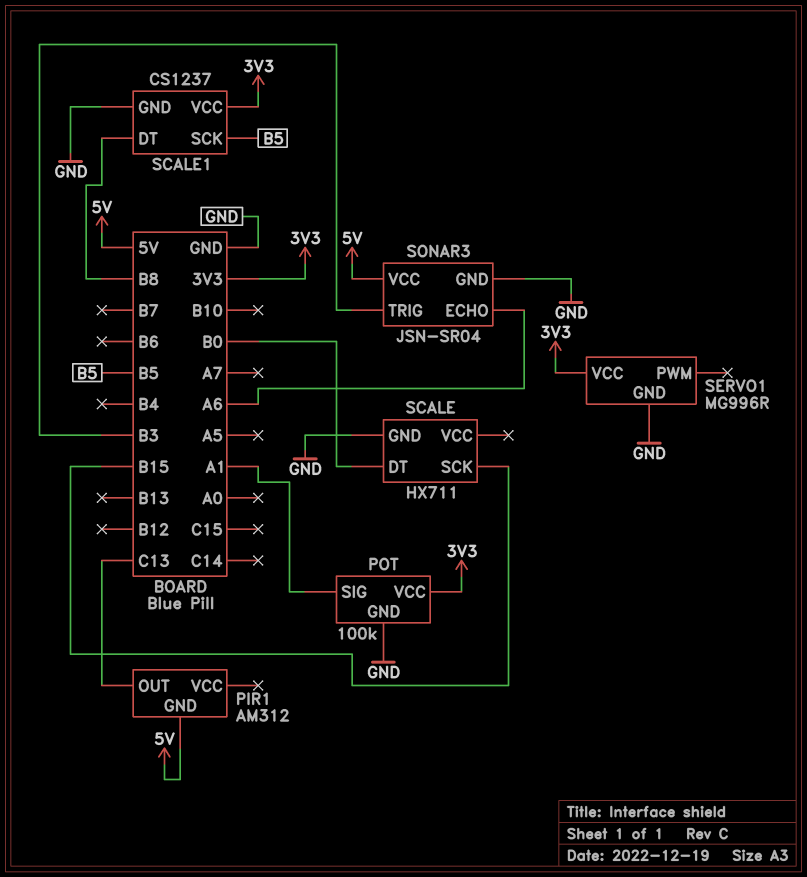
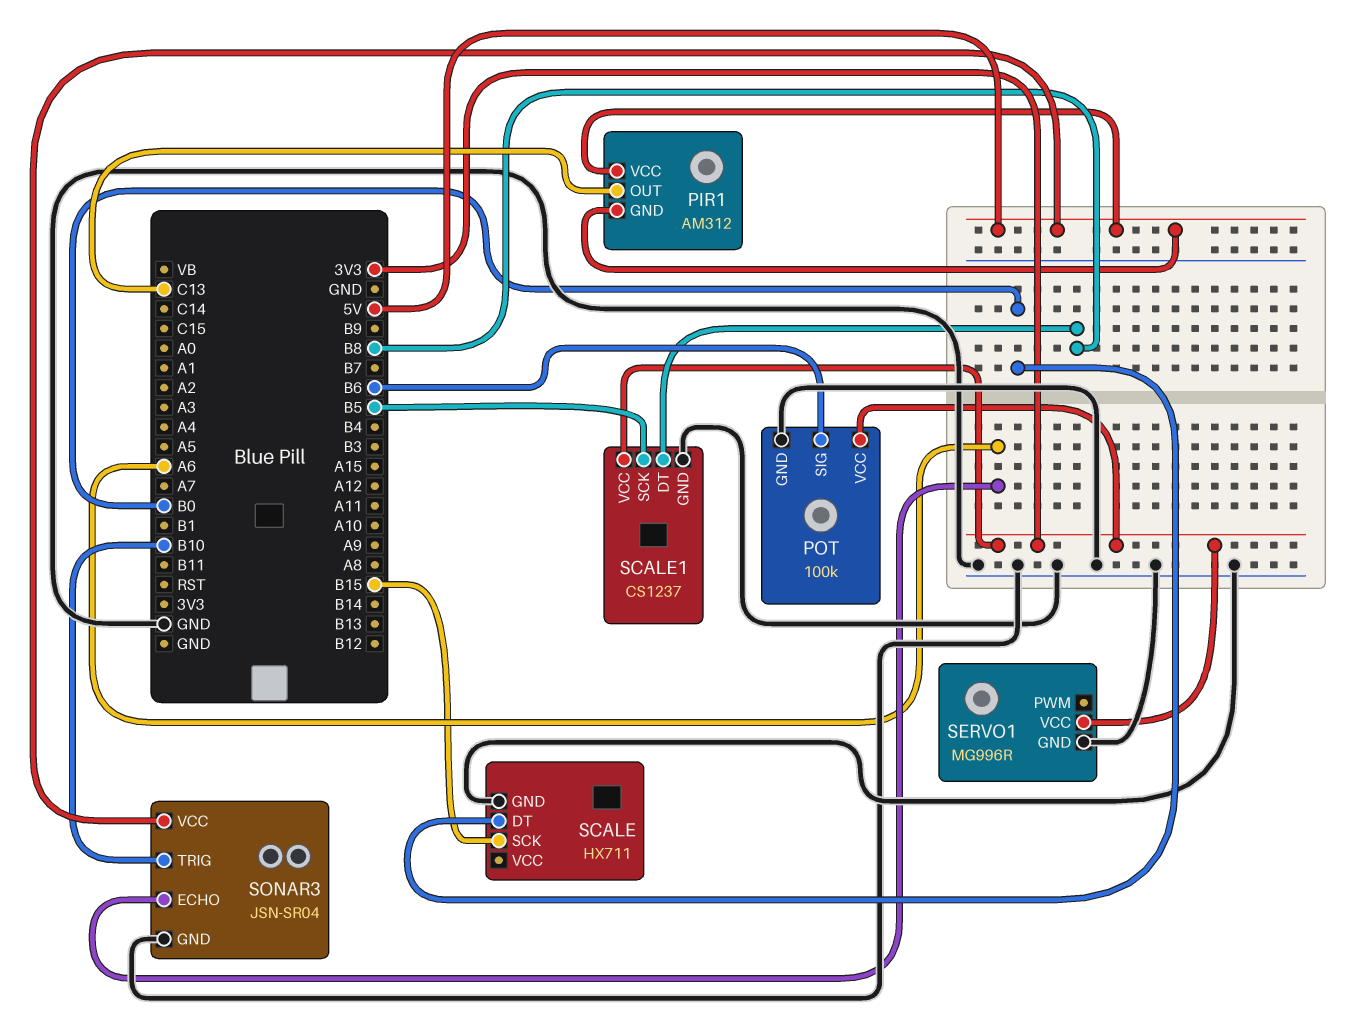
PIR1 pin VCC: none -> 5V
POT pin SIG: A1 -> B6
SONAR3 pin TRIG: B3 -> B10

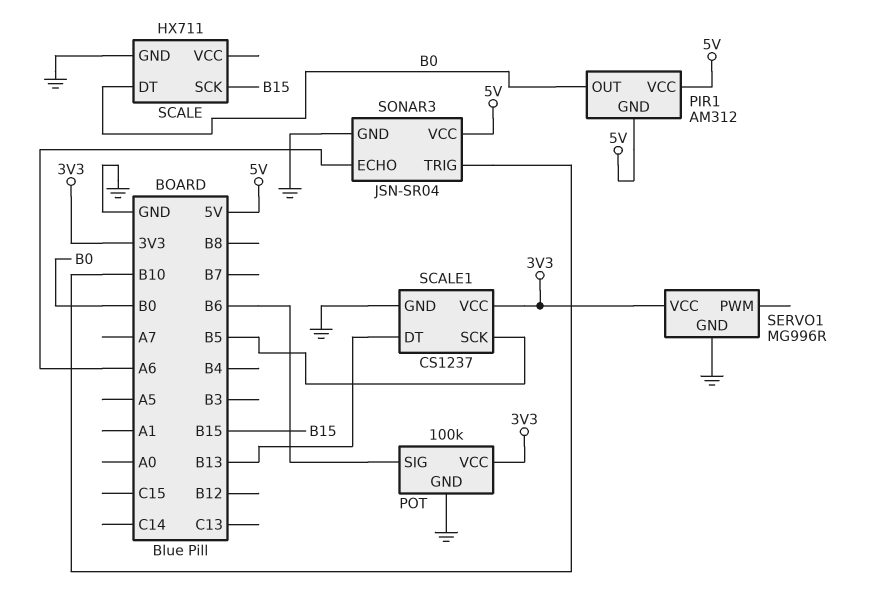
PIR1 pin OUT: C13 -> B0
SCALE1 pin DT: B8 -> B13

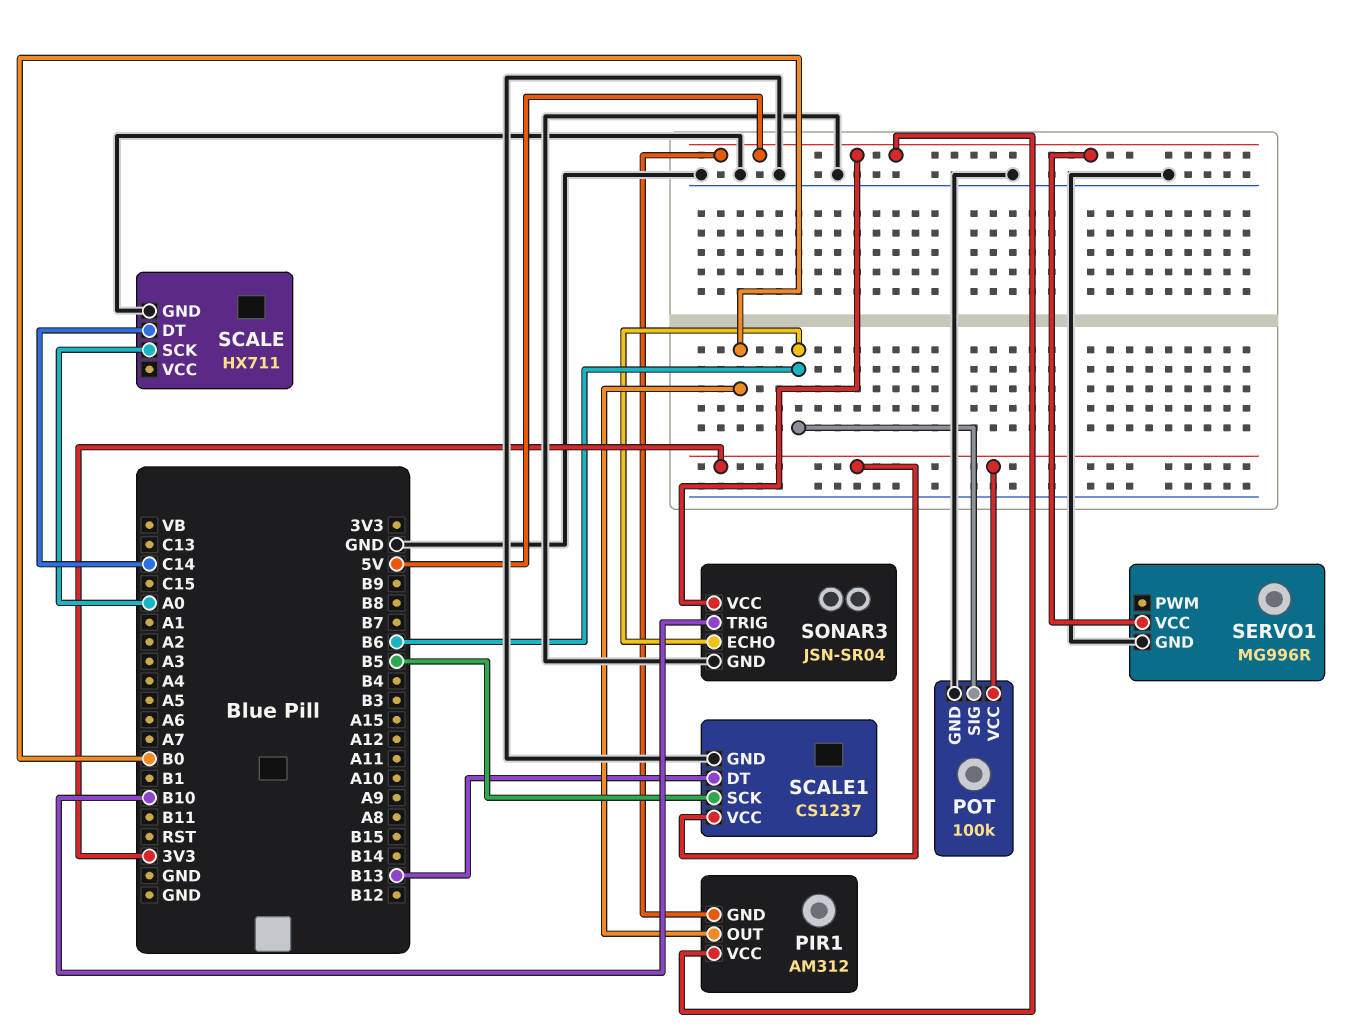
SCALE pin DT: B0 -> C14
SCALE pin SCK: B15 -> A0
SERVO1 pin VCC: 3V3 -> 5V
SONAR3 pin ECHO: A6 -> B6

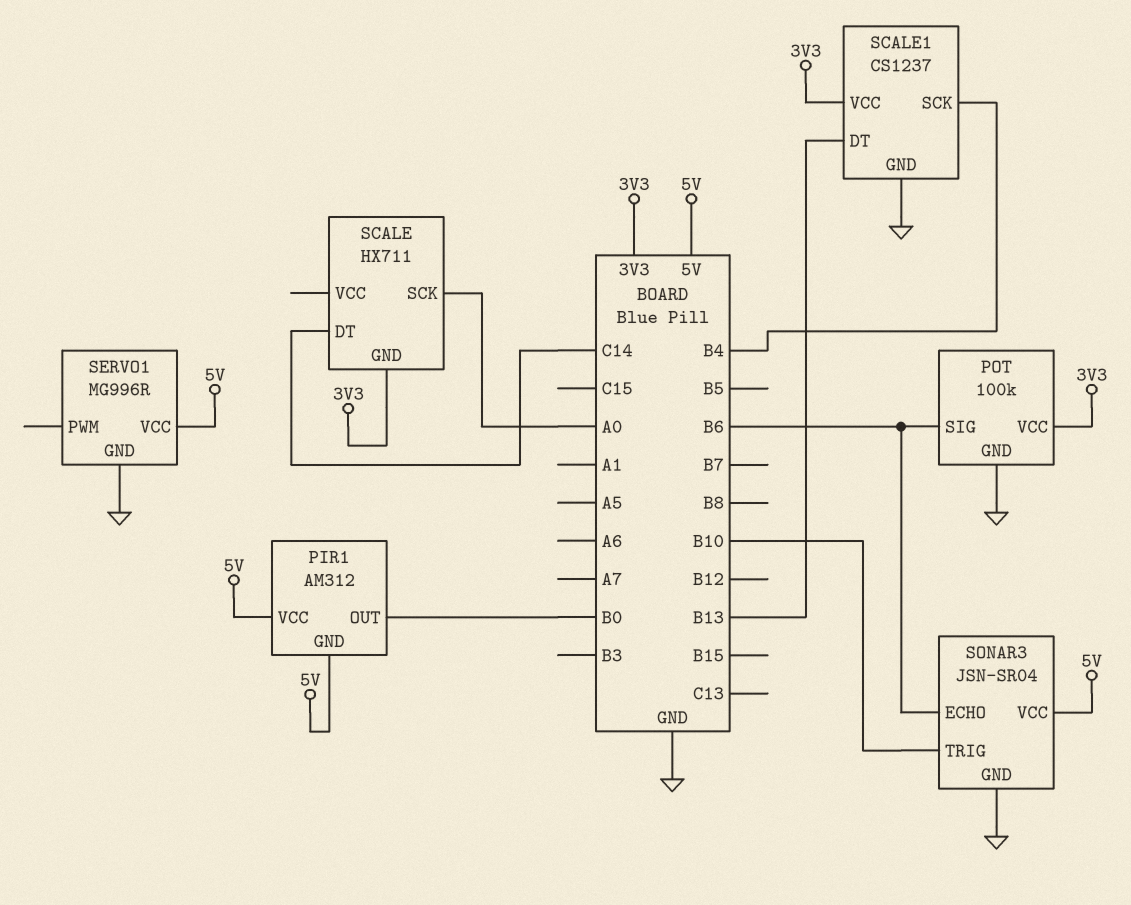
SCALE pin GND: GND -> 3V3
SCALE1 pin SCK: B5 -> B4

